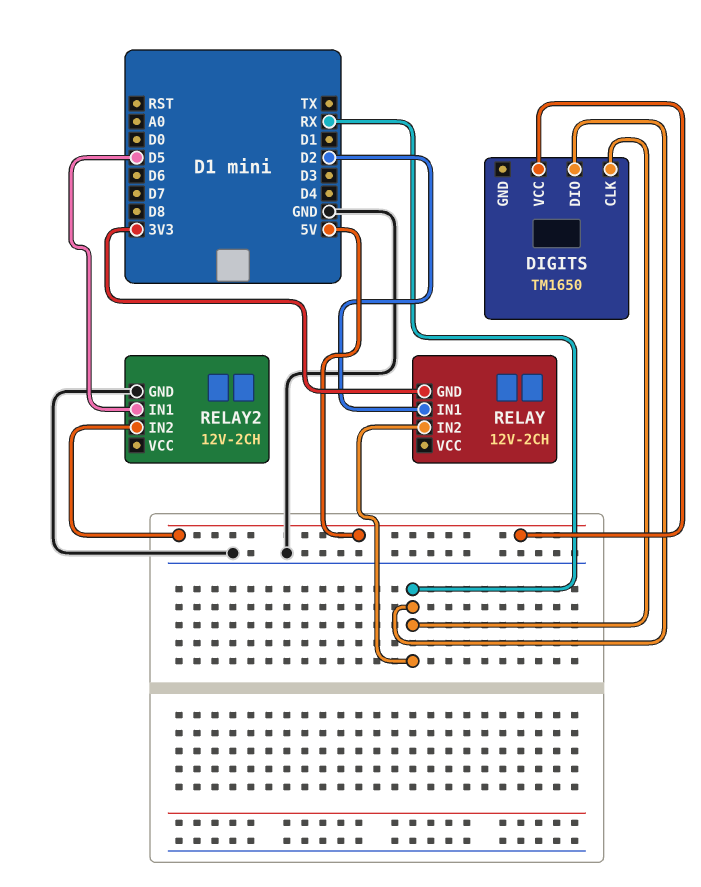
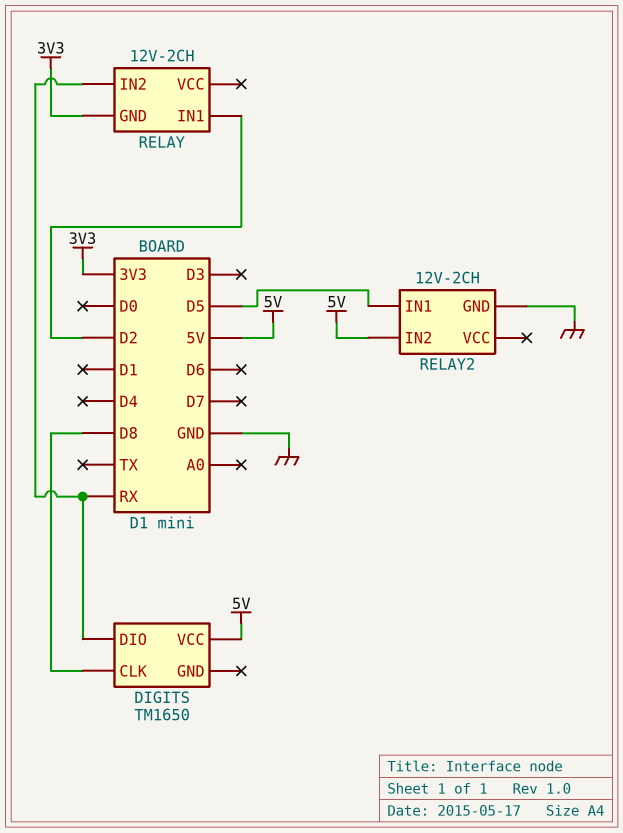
DIGITS pin CLK: RX -> D8

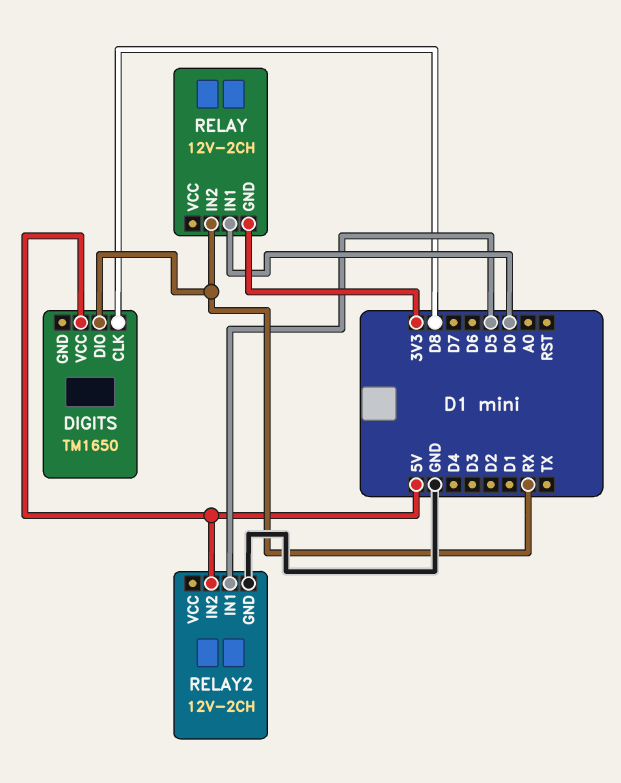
RELAY pin IN1: D2 -> D0

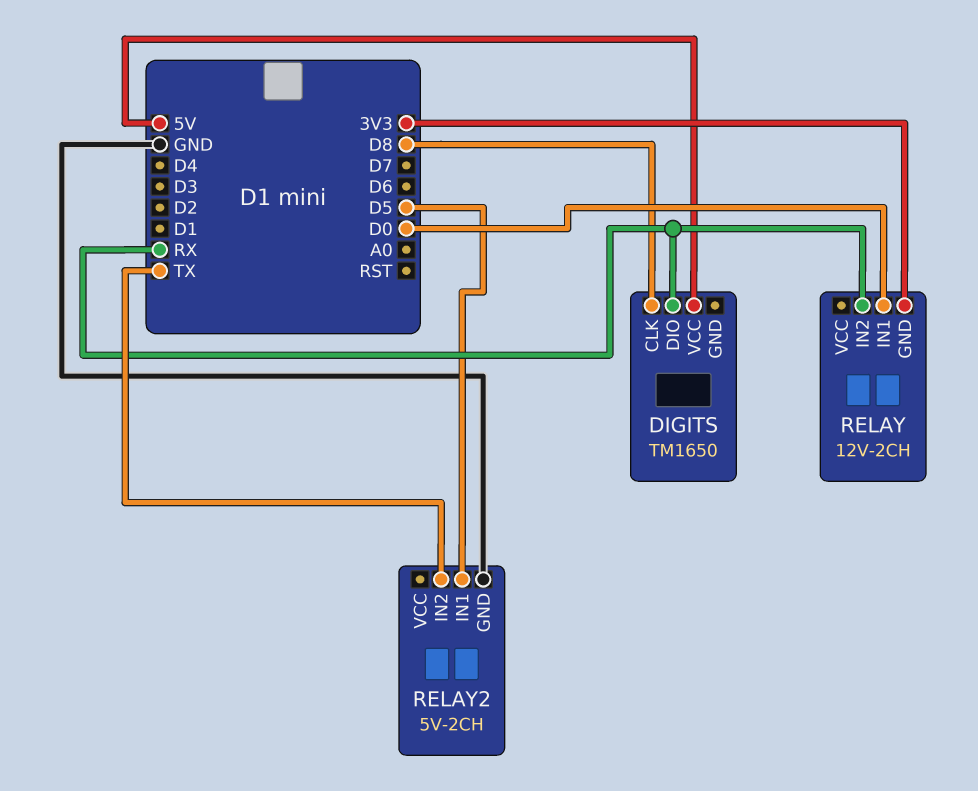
RELAY2: 12V-2CH -> 5V-2CH
RELAY2 pin IN2: 5V -> TX

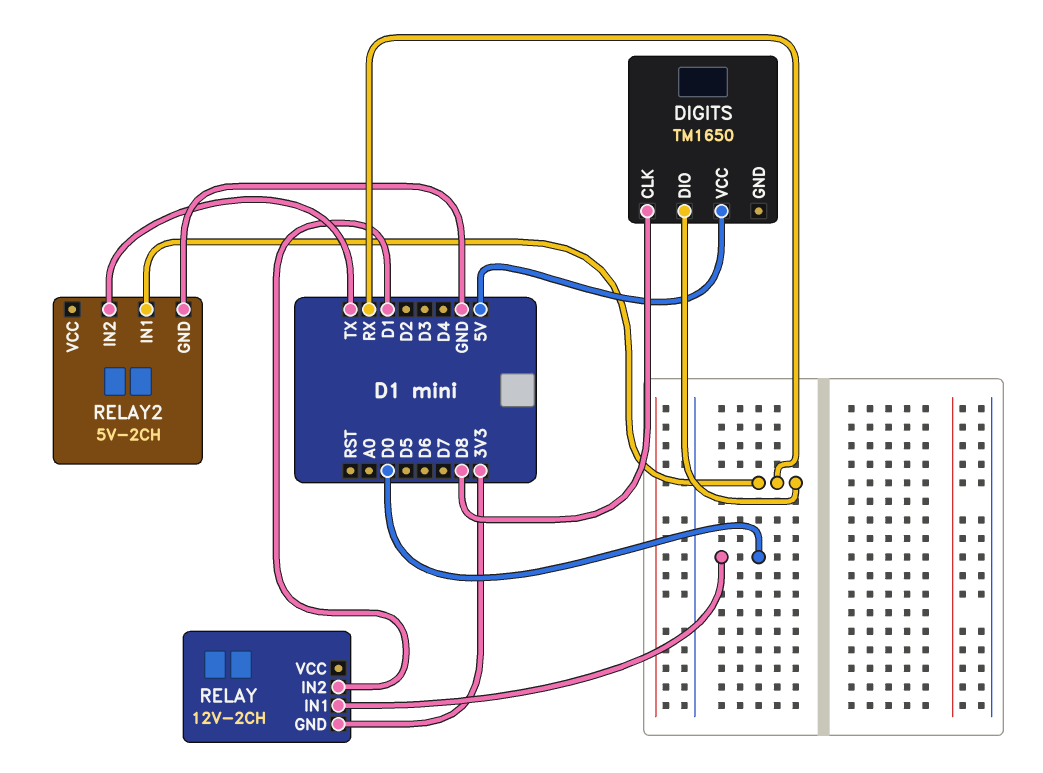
RELAY pin IN2: RX -> D1
RELAY2 pin IN1: D5 -> RX

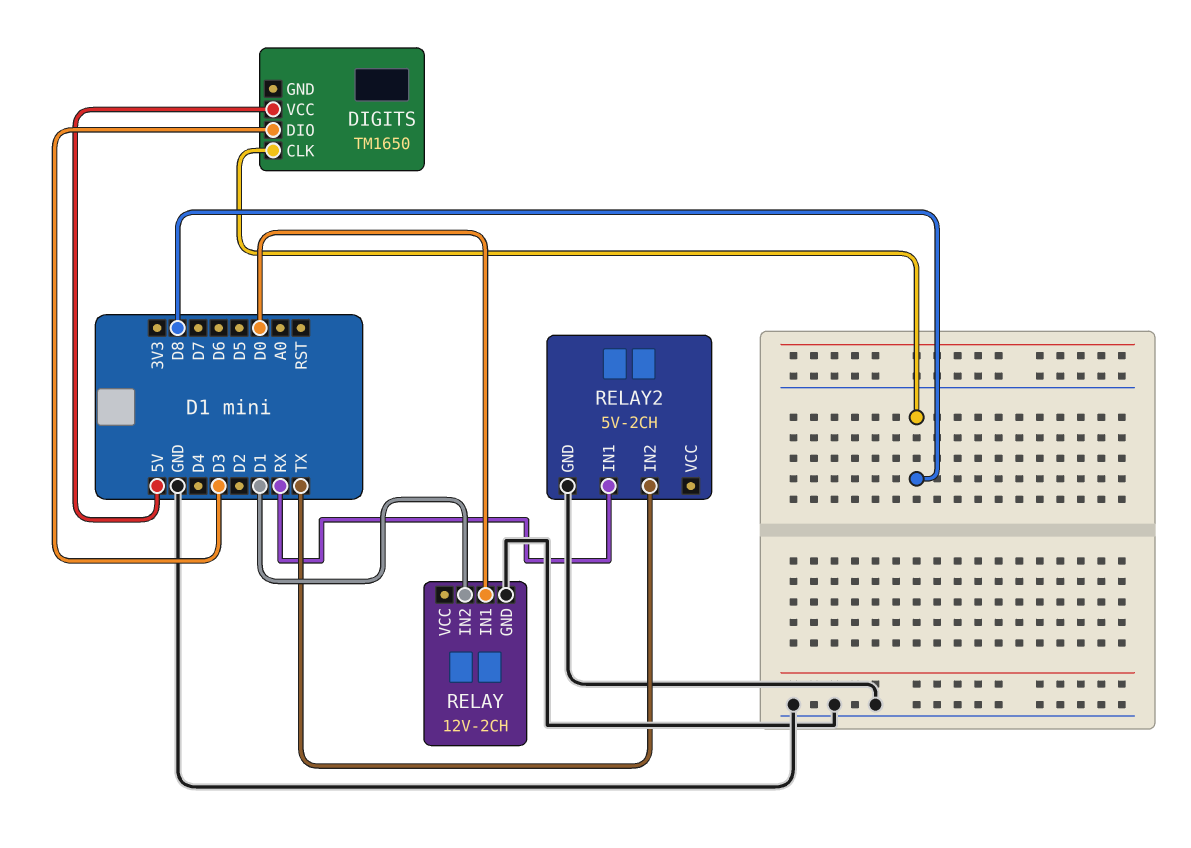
DIGITS pin DIO: RX -> D3
RELAY pin GND: 3V3 -> GND

